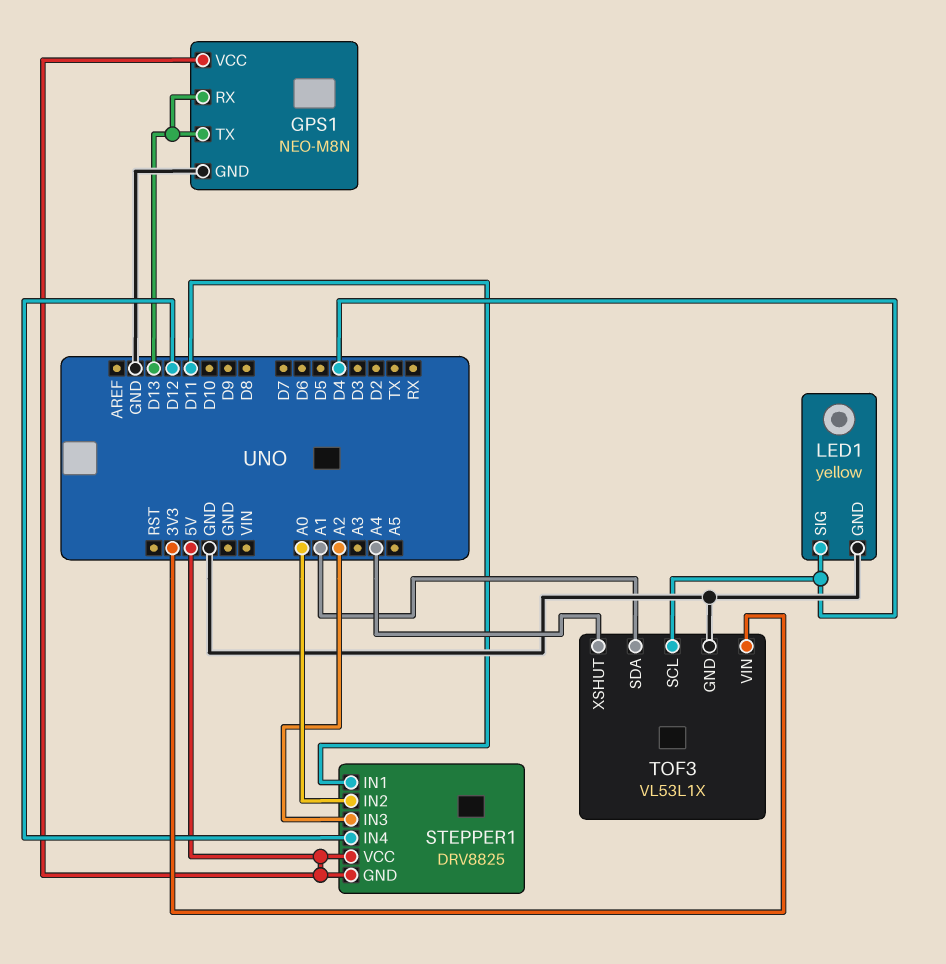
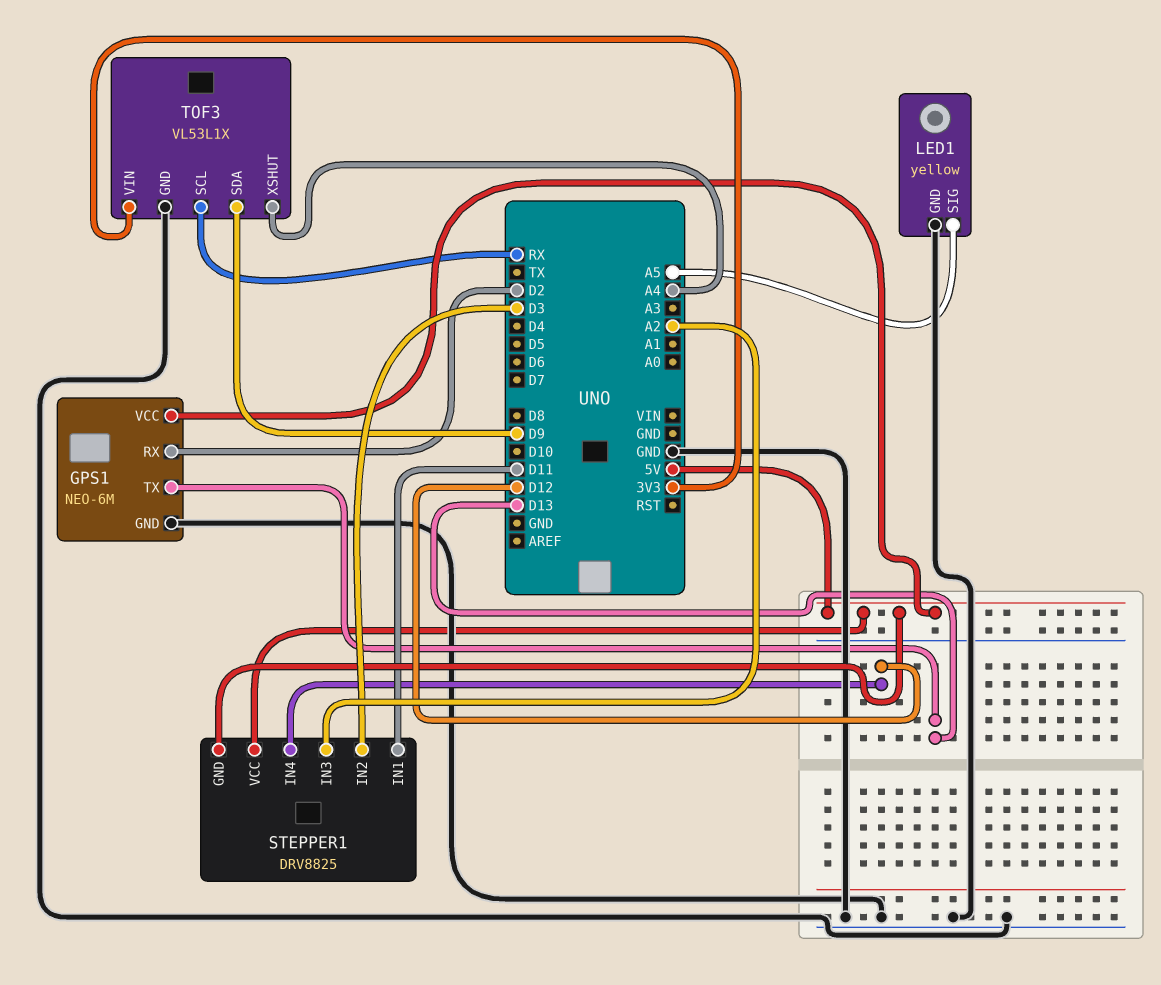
GPS1: NEO-M8N -> NEO-6M
GPS1 pin RX: D13 -> D2
LED1 pin SIG: D4 -> A5
STEPPER1 pin IN2: A0 -> D3
TOF3 pin SCL: D4 -> RX
TOF3 pin SDA: A1 -> D9

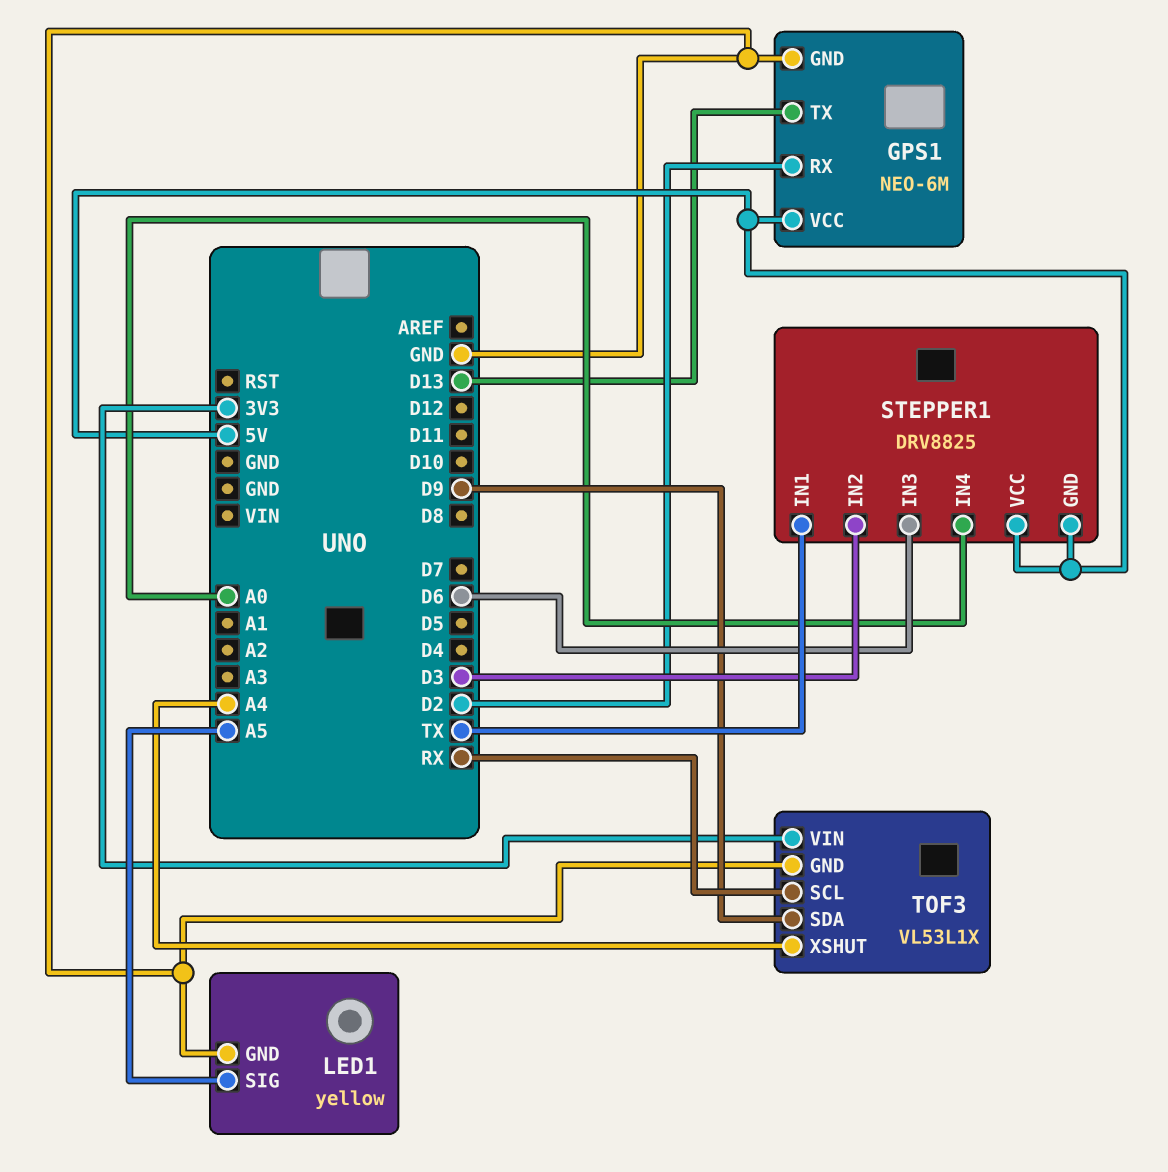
STEPPER1 pin IN1: D11 -> TX
STEPPER1 pin IN3: A2 -> D6
STEPPER1 pin IN4: D12 -> A0

